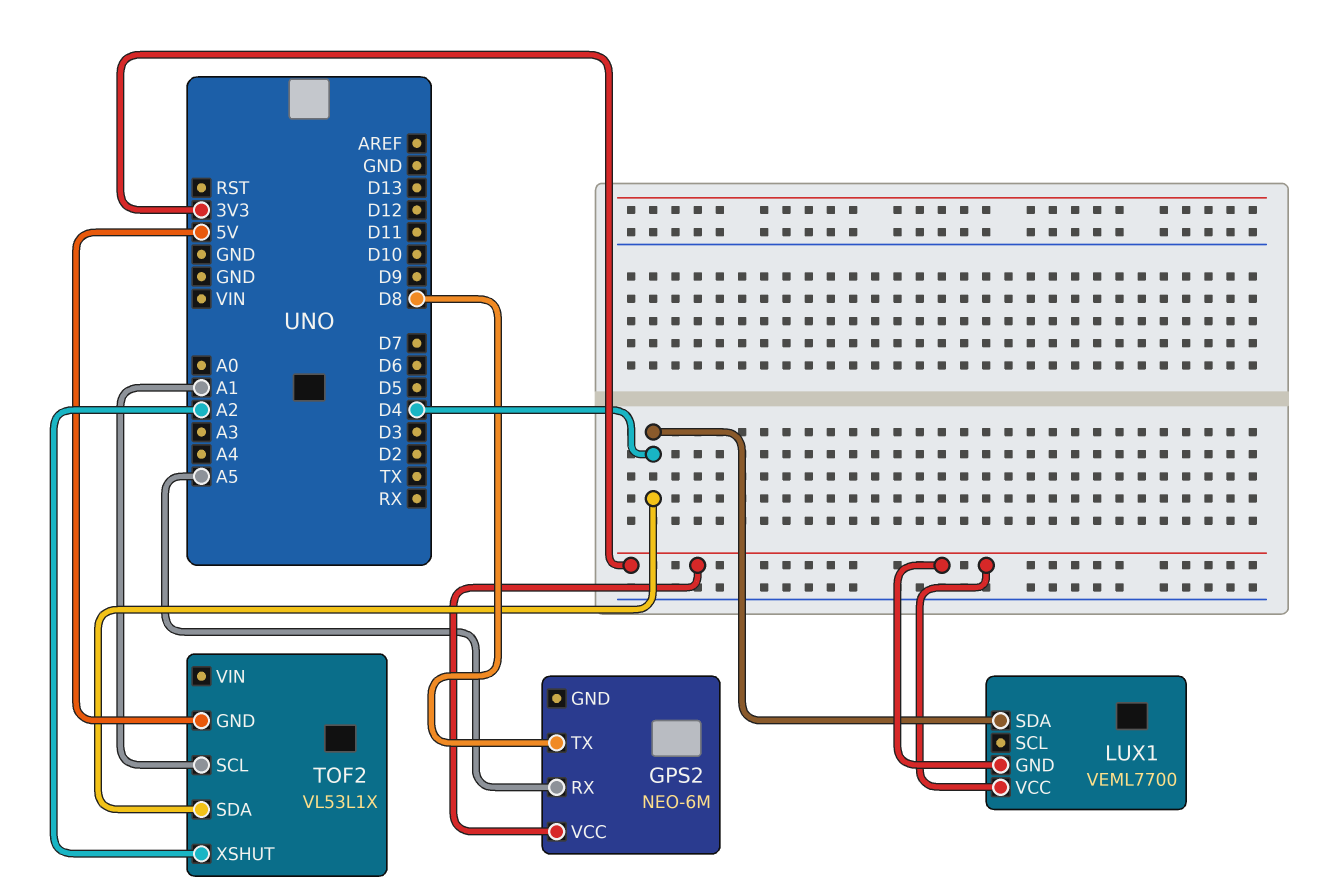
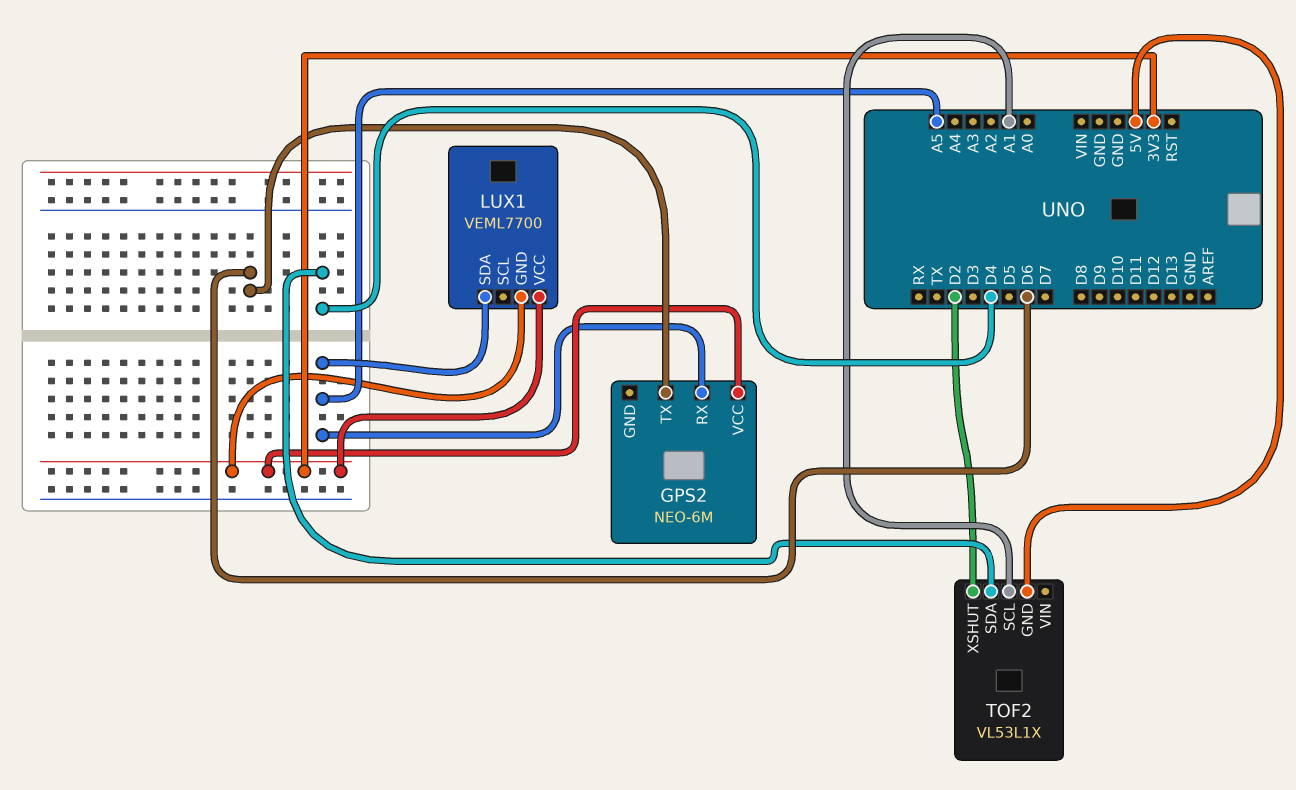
GPS2 pin TX: D8 -> D6
LUX1 pin SDA: D4 -> A5
TOF2 pin XSHUT: A2 -> D2

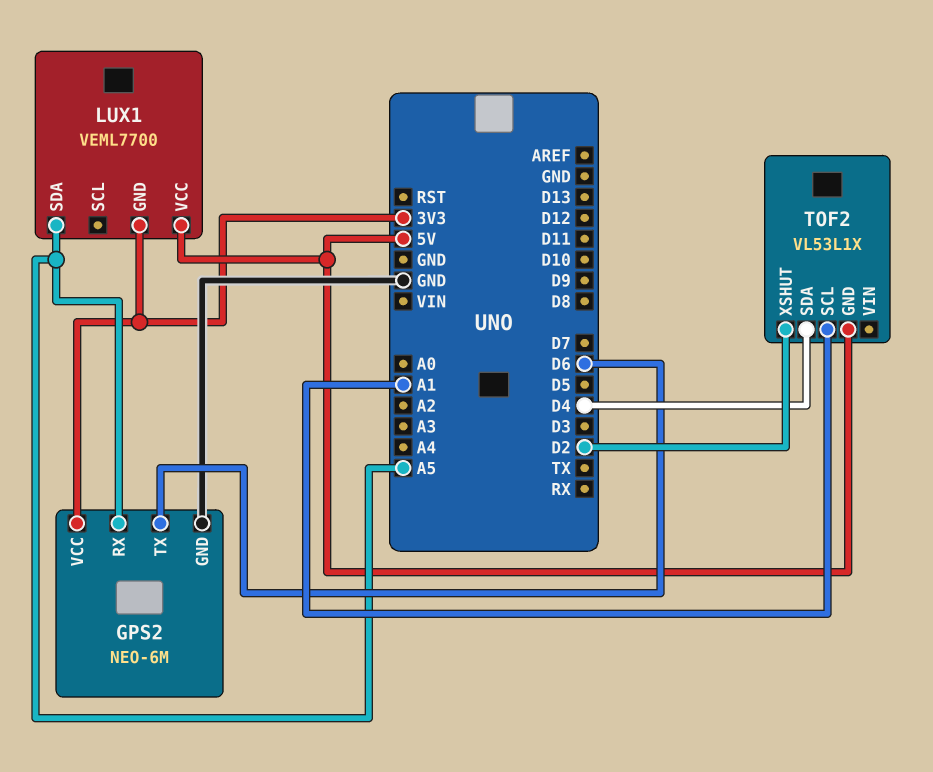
GPS2 pin GND: none -> GND
LUX1 pin VCC: 3V3 -> 5V

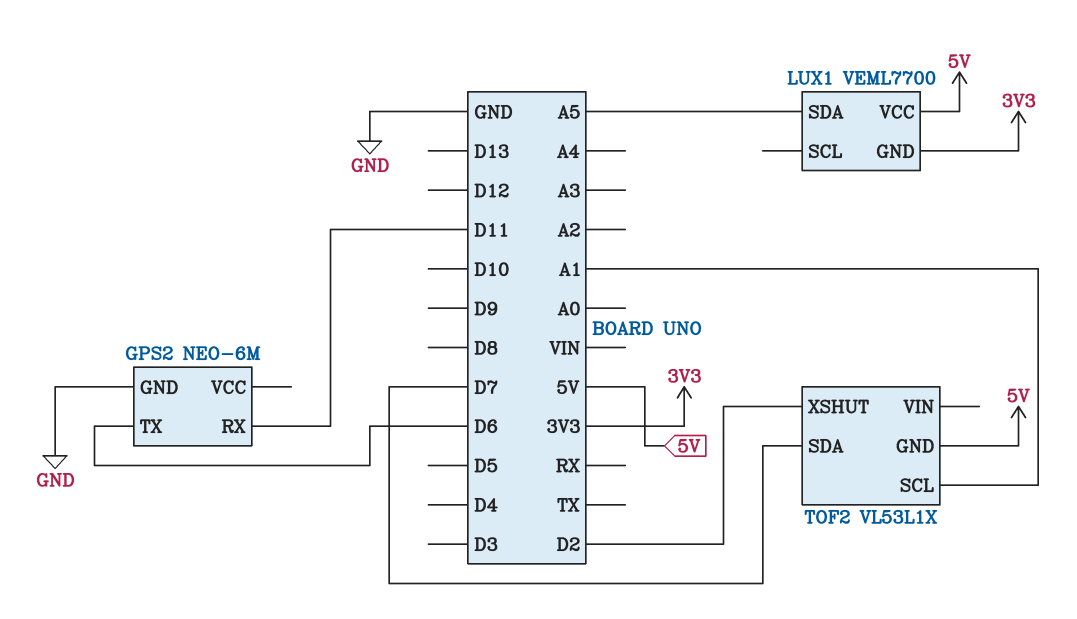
GPS2 pin RX: A5 -> D11
GPS2 pin VCC: 3V3 -> none
TOF2 pin SDA: D4 -> D7

